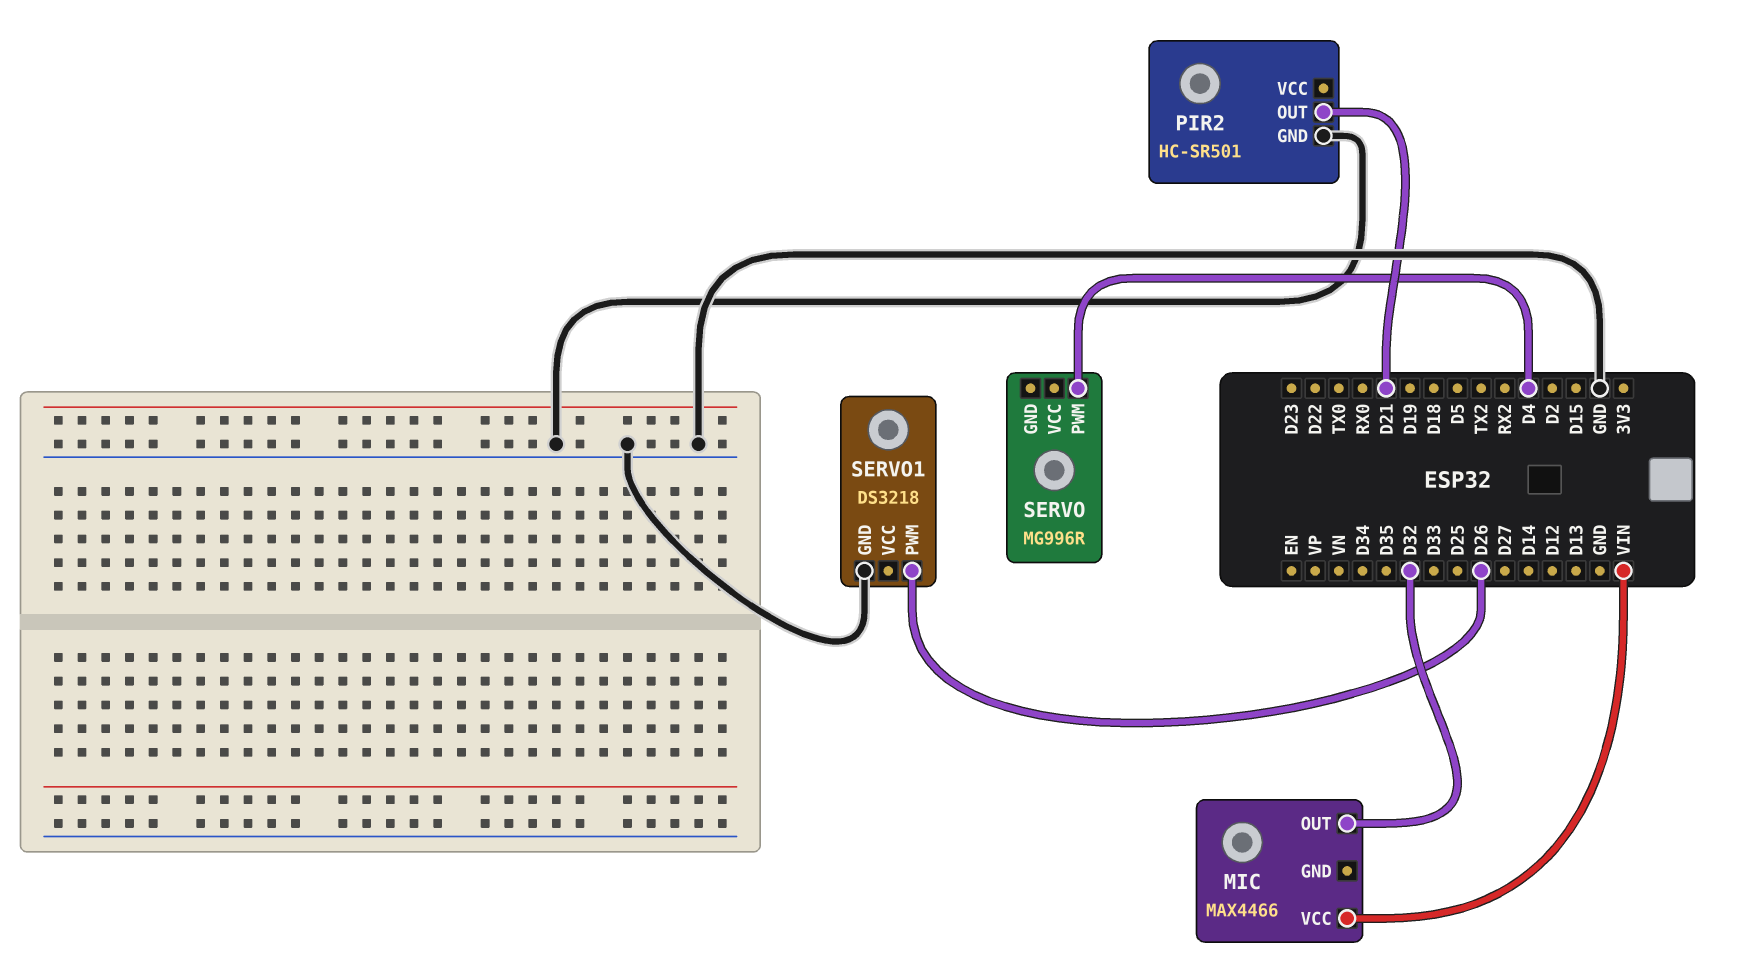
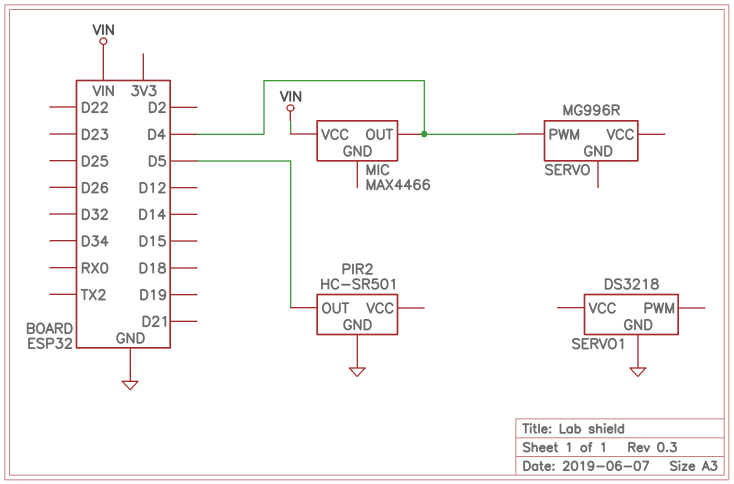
MIC pin OUT: D32 -> D4
PIR2 pin OUT: D21 -> D5
SERVO1 pin PWM: D26 -> none

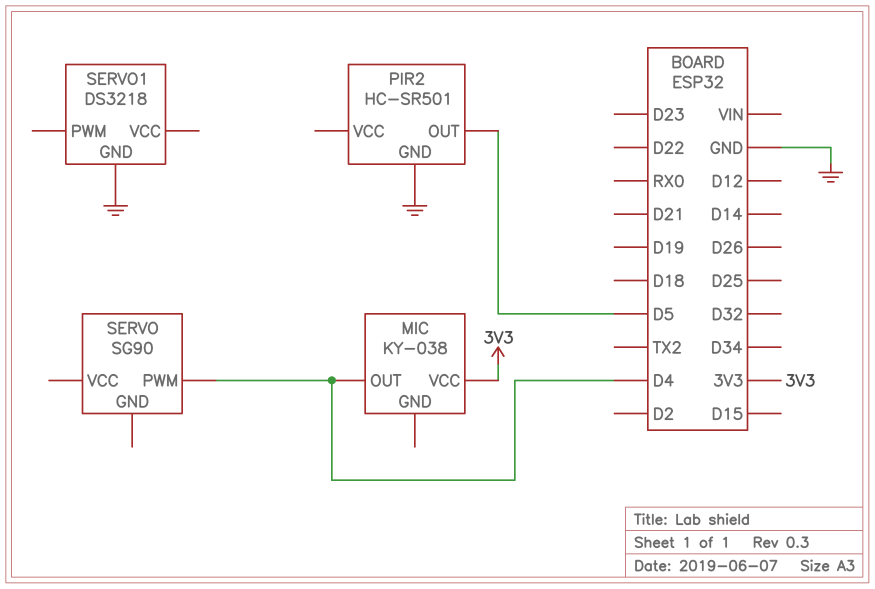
MIC: MAX4466 -> KY-038
MIC pin VCC: VIN -> 3V3
SERVO: MG996R -> SG90

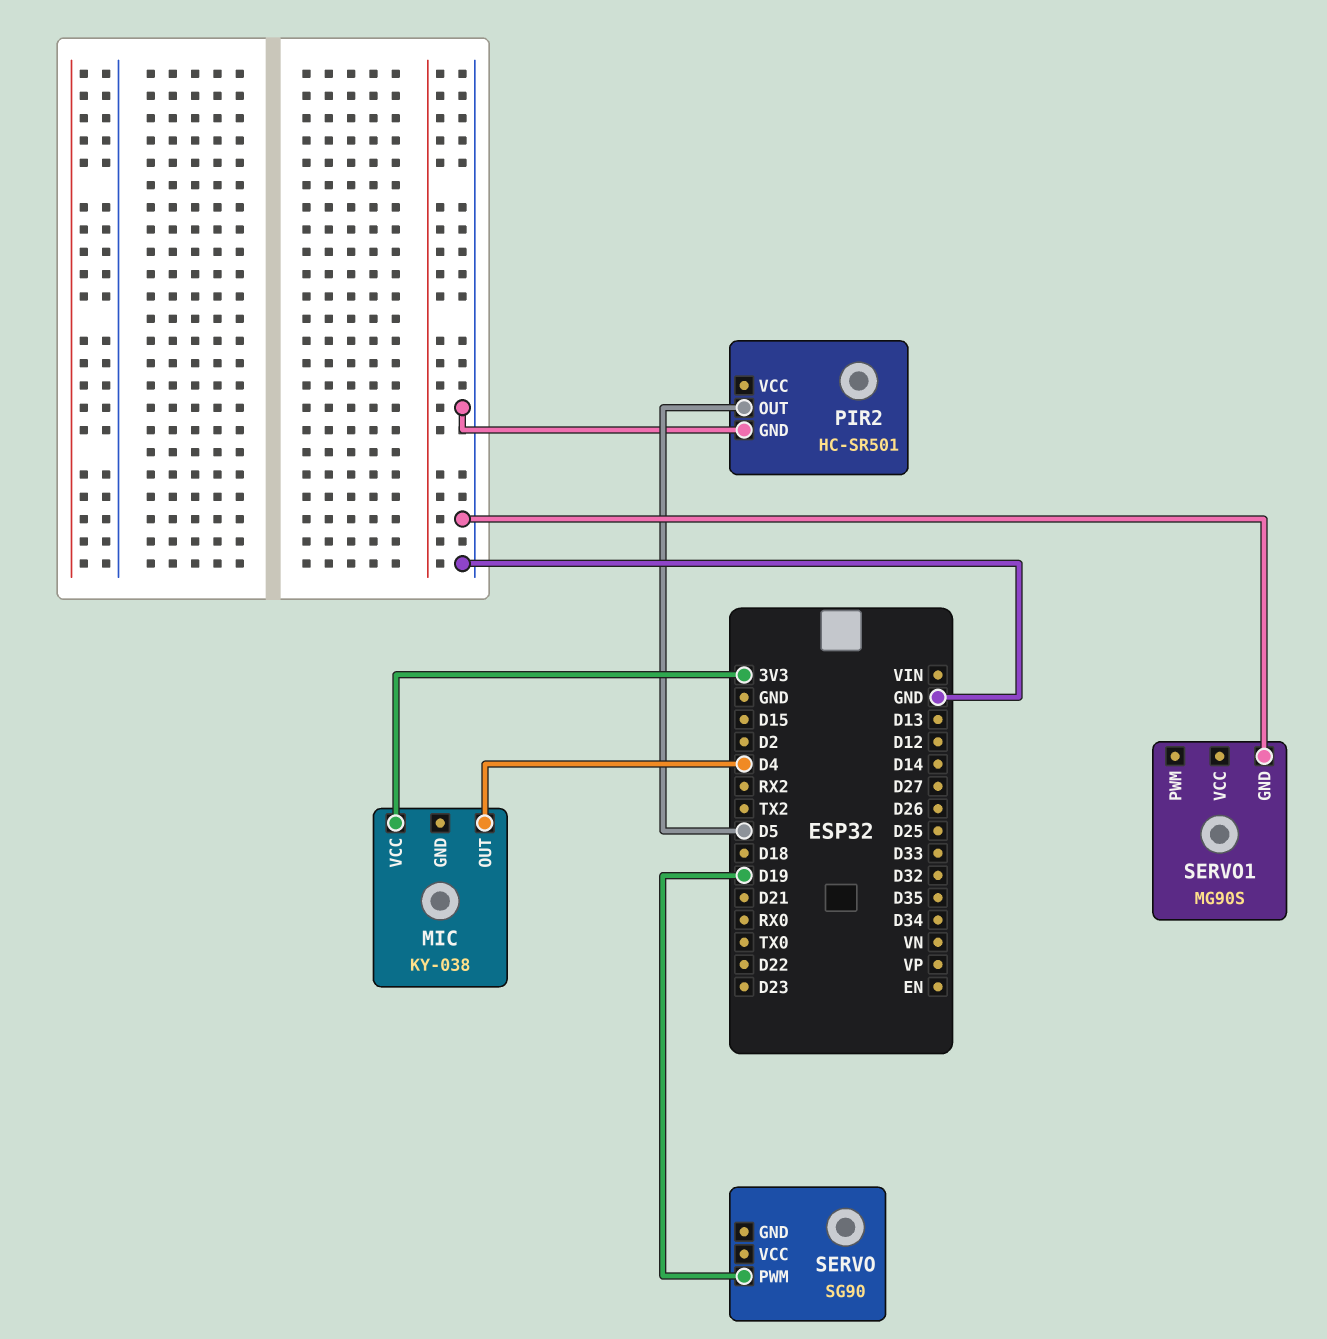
SERVO pin PWM: D4 -> D19
SERVO1: DS3218 -> MG90S

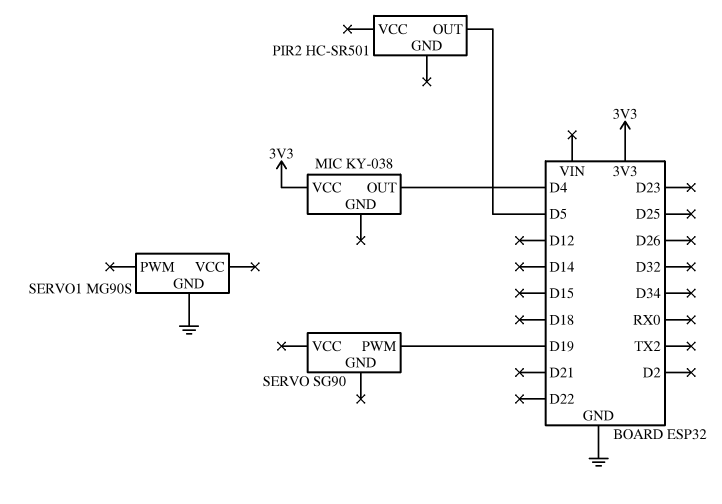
PIR2 pin GND: GND -> none

